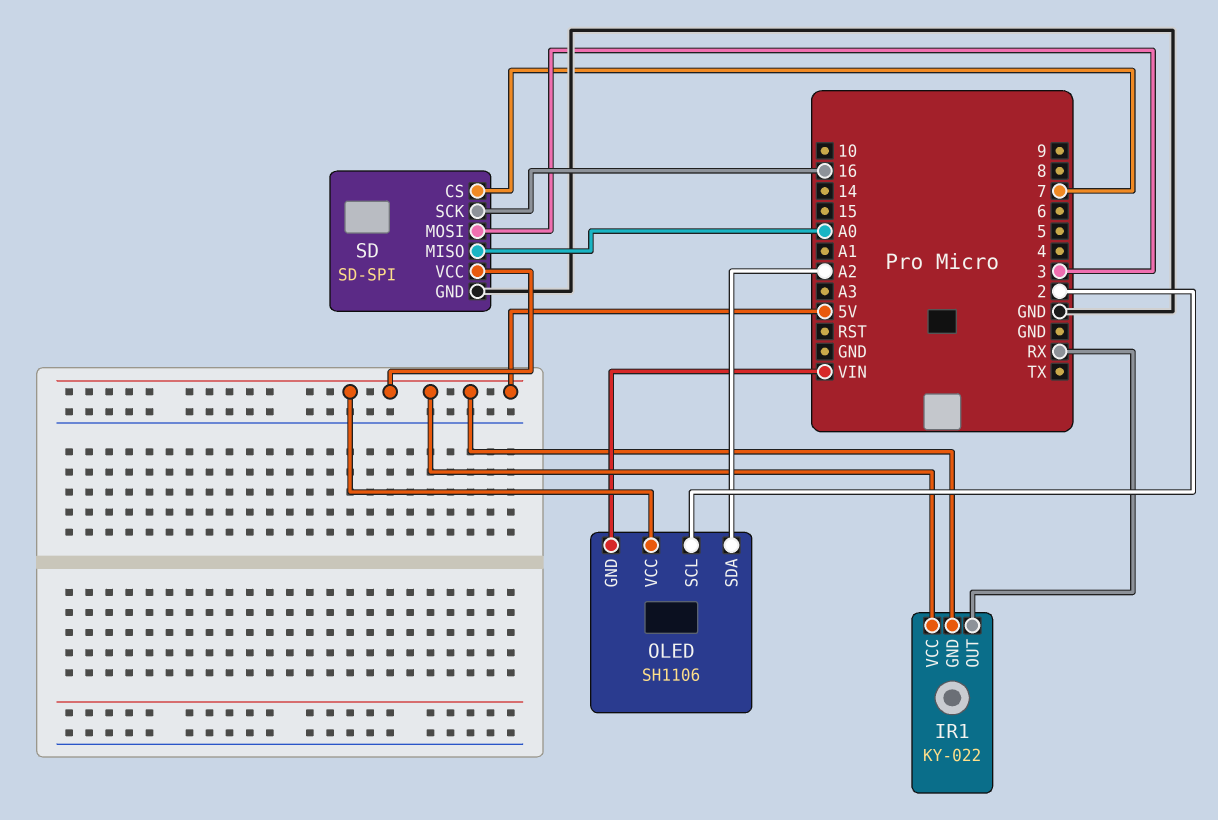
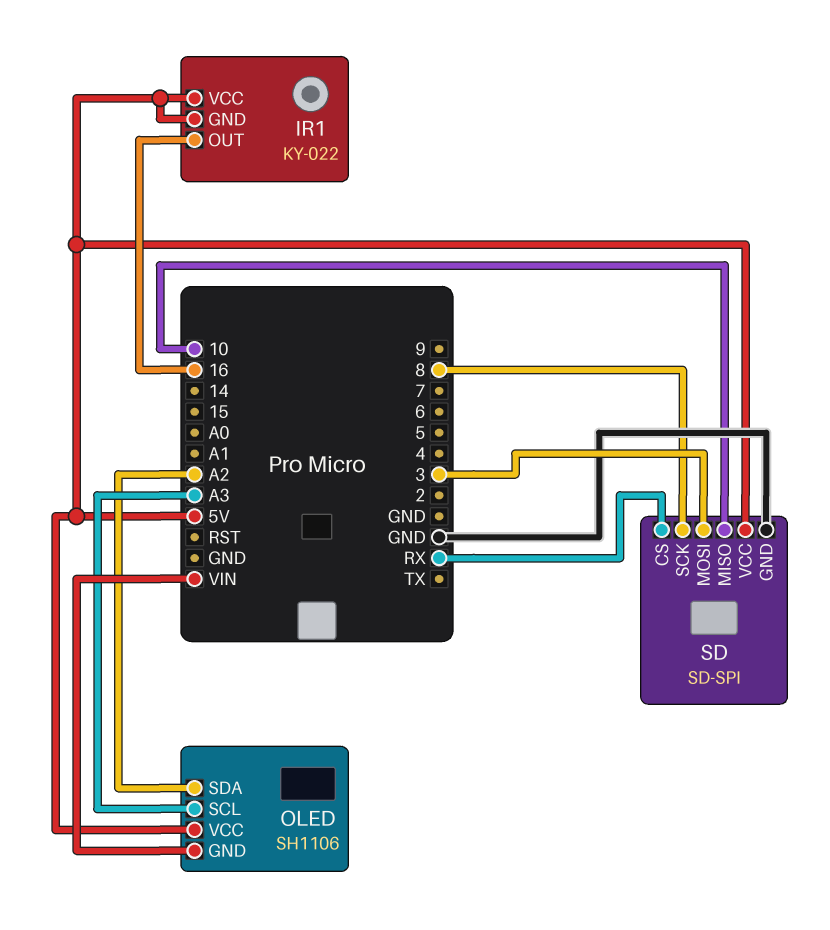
IR1 pin OUT: RX -> 16
OLED pin SCL: 2 -> A3
SD pin CS: 7 -> RX
SD pin MISO: A0 -> 10
SD pin SCK: 16 -> 8

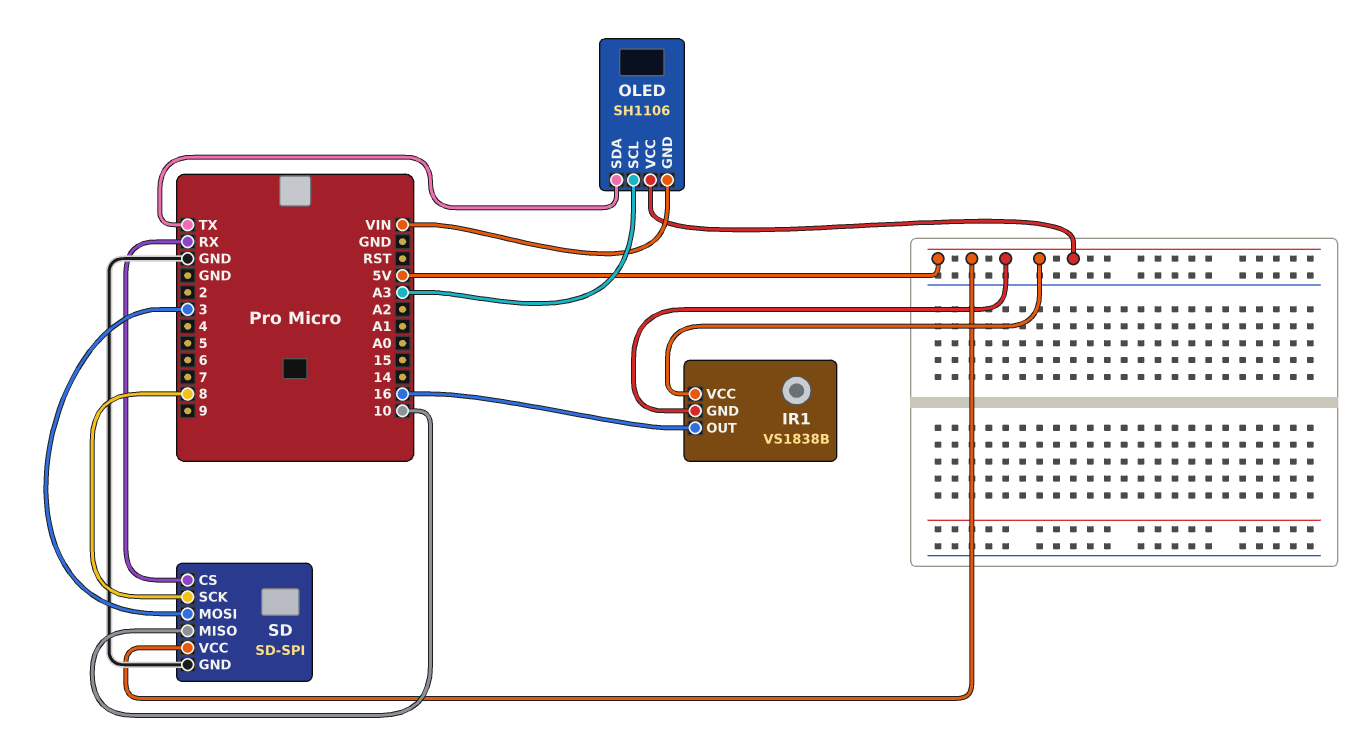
IR1: KY-022 -> VS1838B
OLED pin SDA: A2 -> TX

